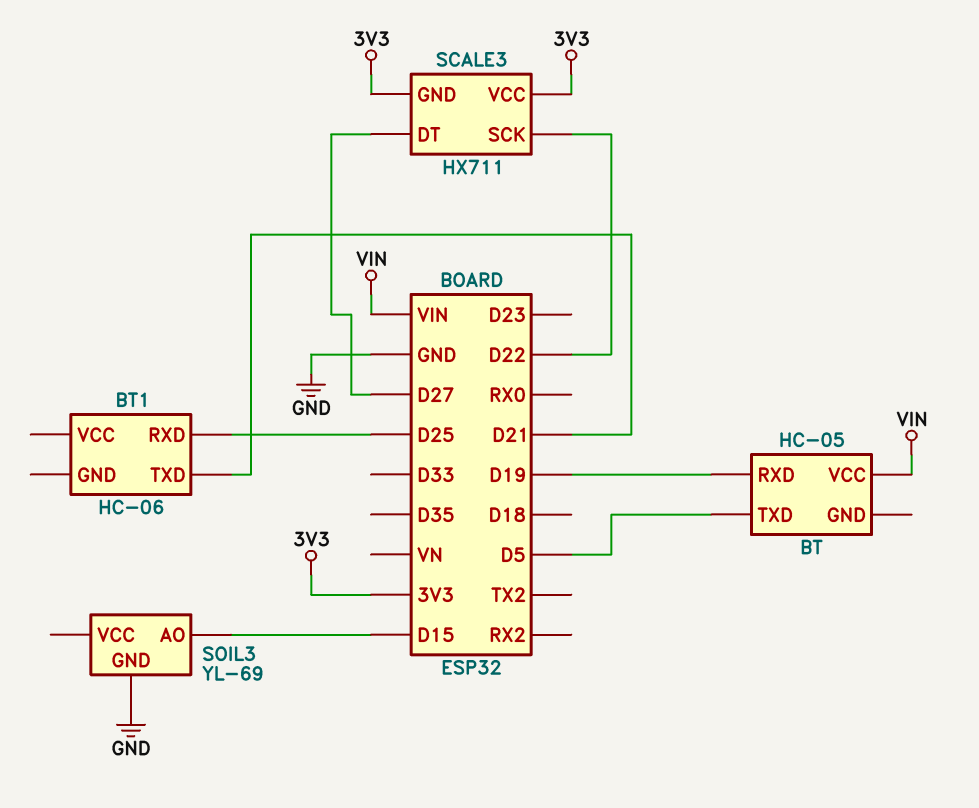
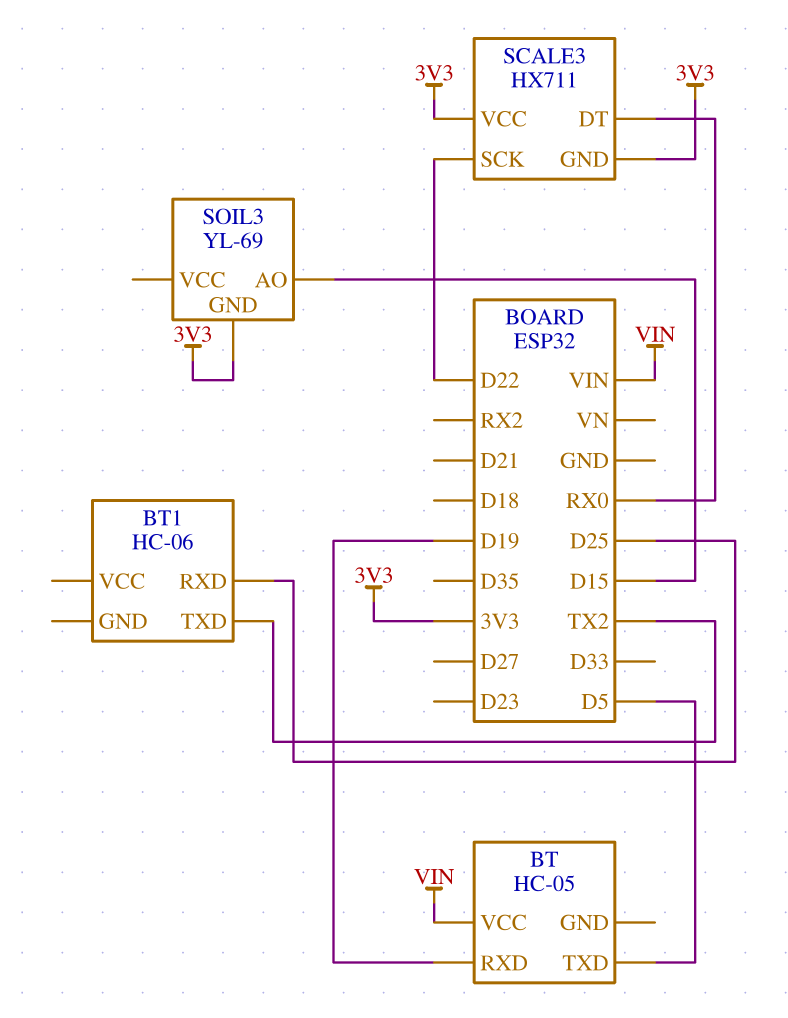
BT1 pin TXD: D21 -> TX2
SCALE3 pin DT: D27 -> RX0
SOIL3 pin GND: GND -> 3V3

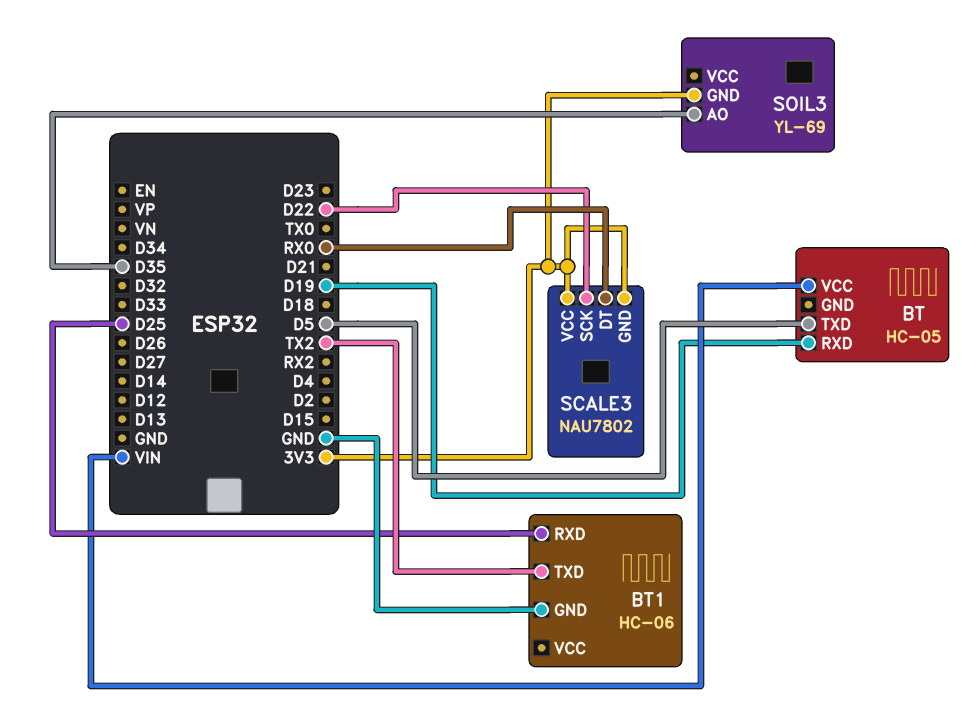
BT1 pin GND: none -> GND
SCALE3: HX711 -> NAU7802
SOIL3 pin AO: D15 -> D35

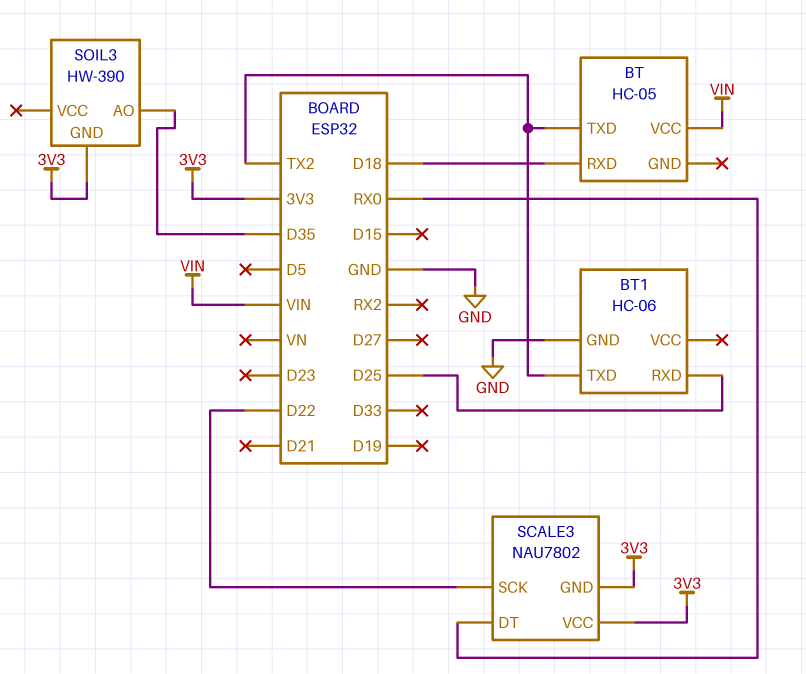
BT pin RXD: D19 -> D18
BT pin TXD: D5 -> TX2
SOIL3: YL-69 -> HW-390

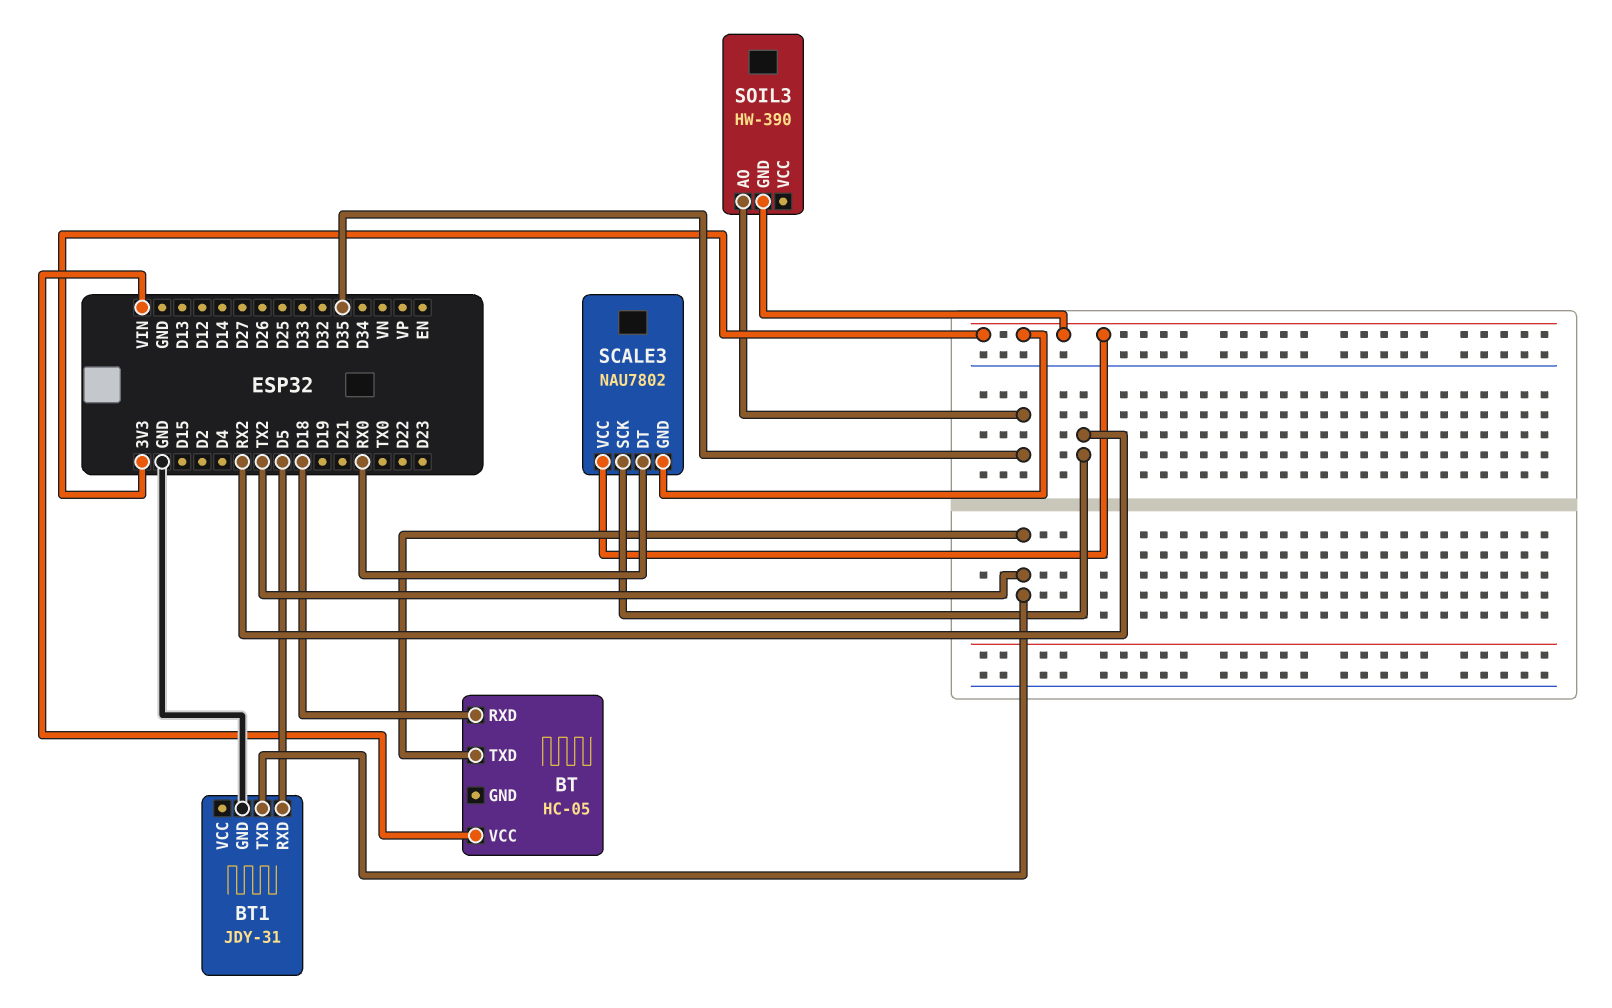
BT1: HC-06 -> JDY-31
BT1 pin RXD: D25 -> D5
SCALE3 pin SCK: D22 -> RX2

